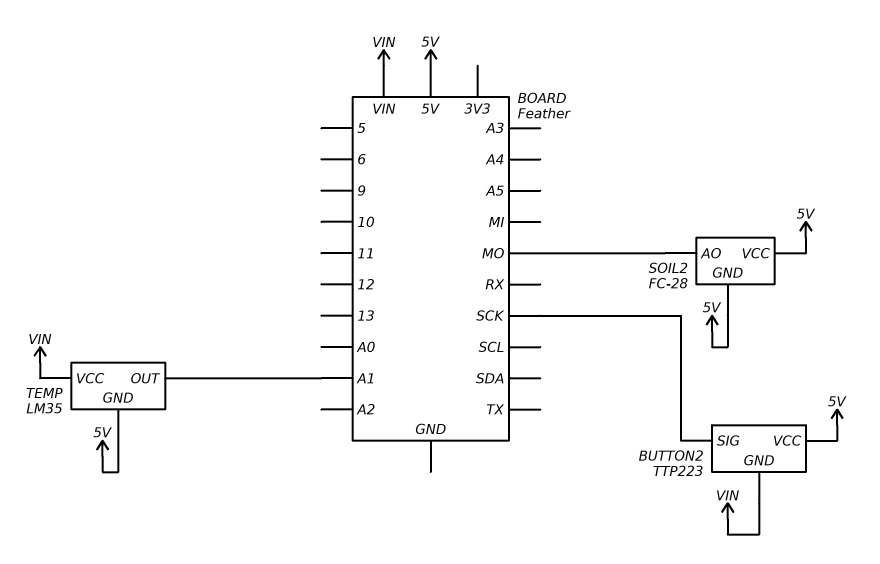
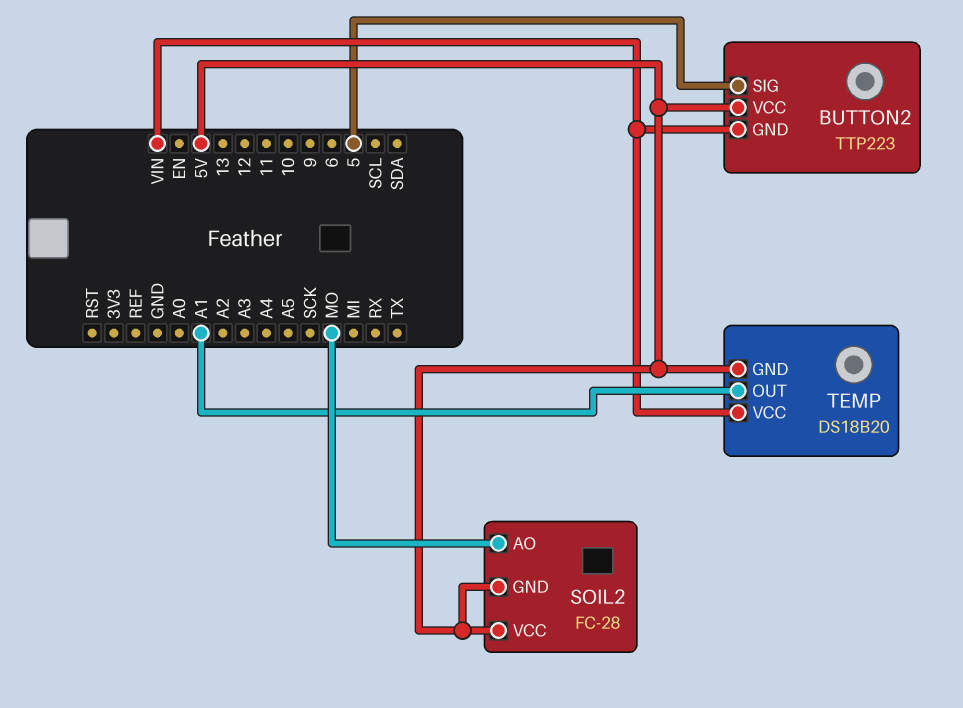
BUTTON2 pin SIG: SCK -> 5
TEMP: LM35 -> DS18B20

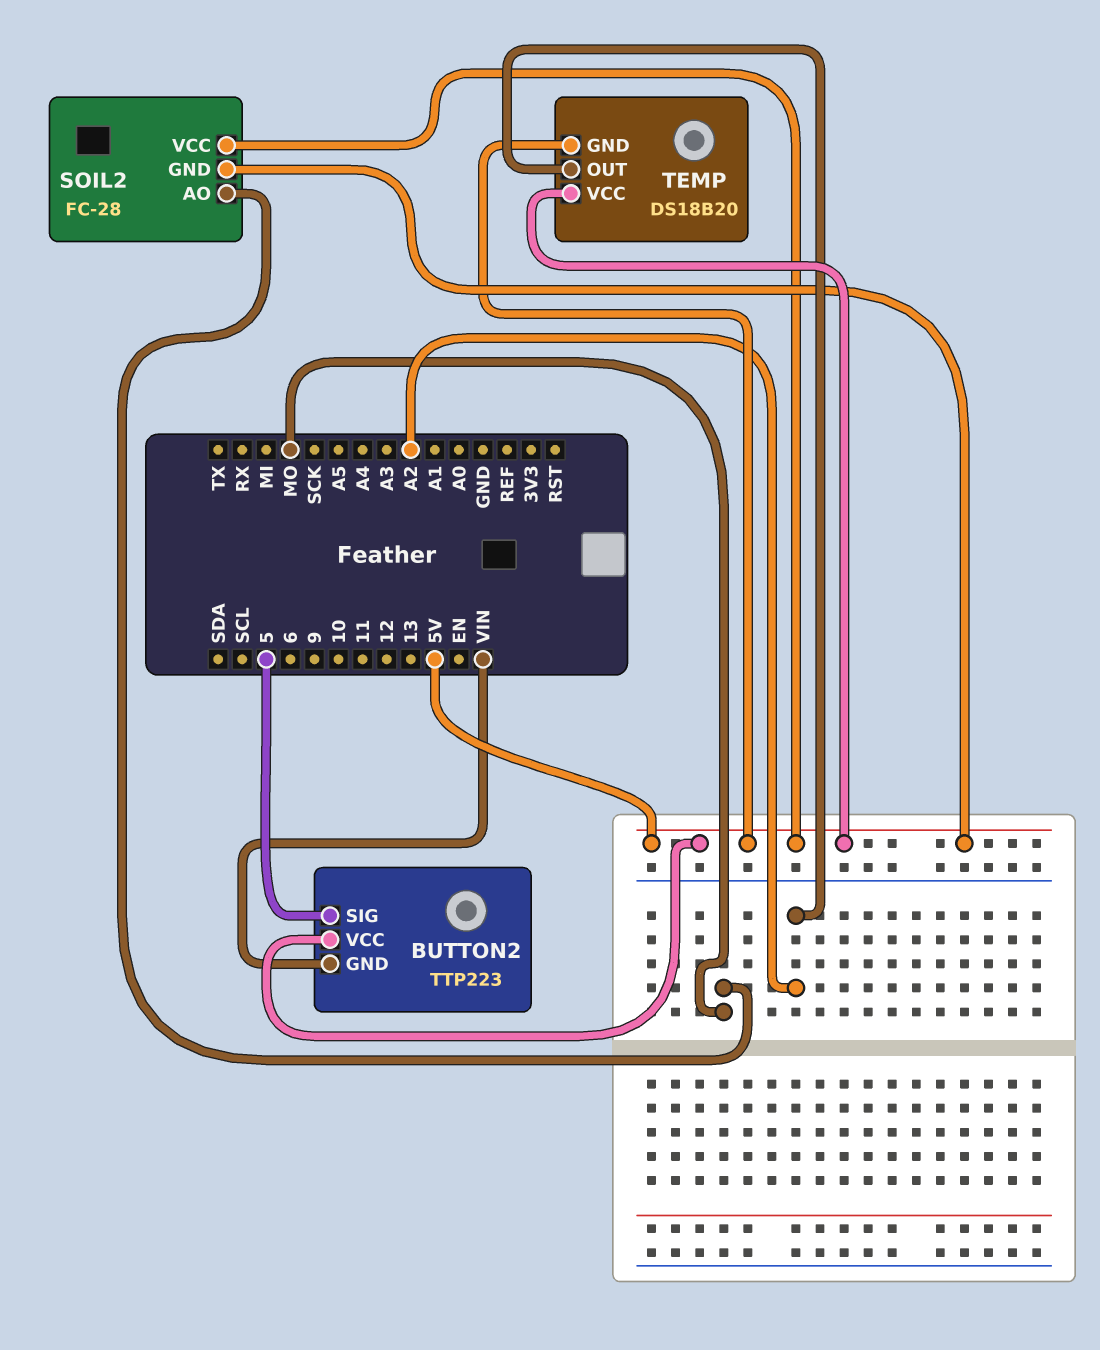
TEMP pin OUT: A1 -> A2
TEMP pin VCC: VIN -> 5V

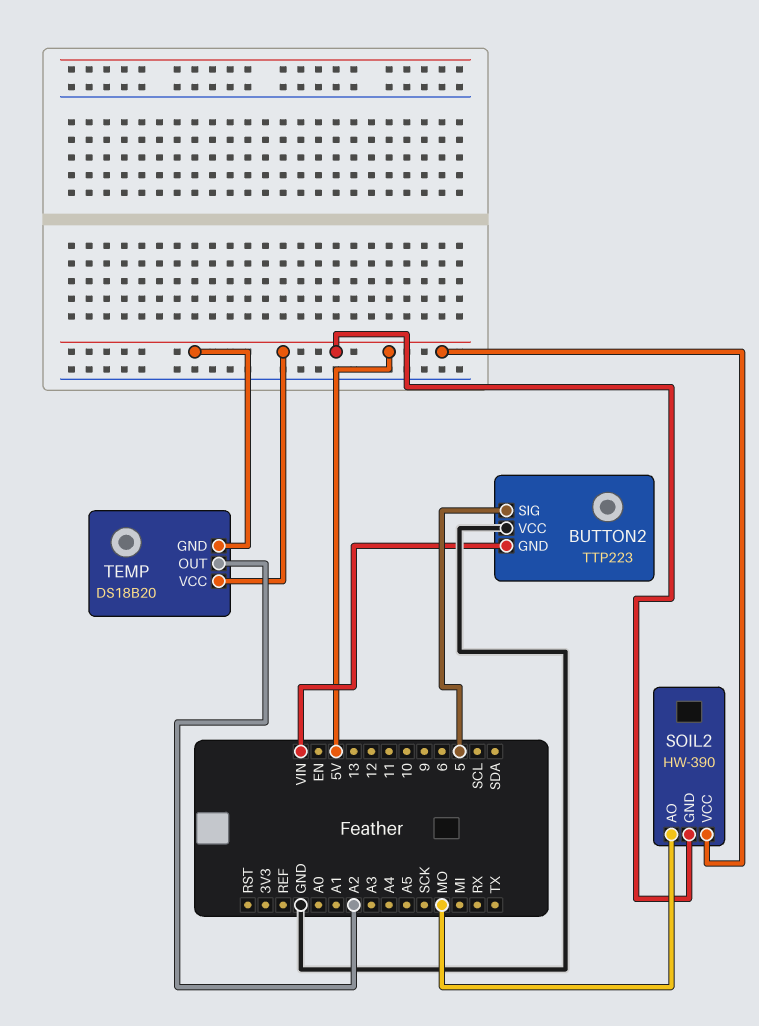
BUTTON2 pin VCC: 5V -> GND
SOIL2: FC-28 -> HW-390

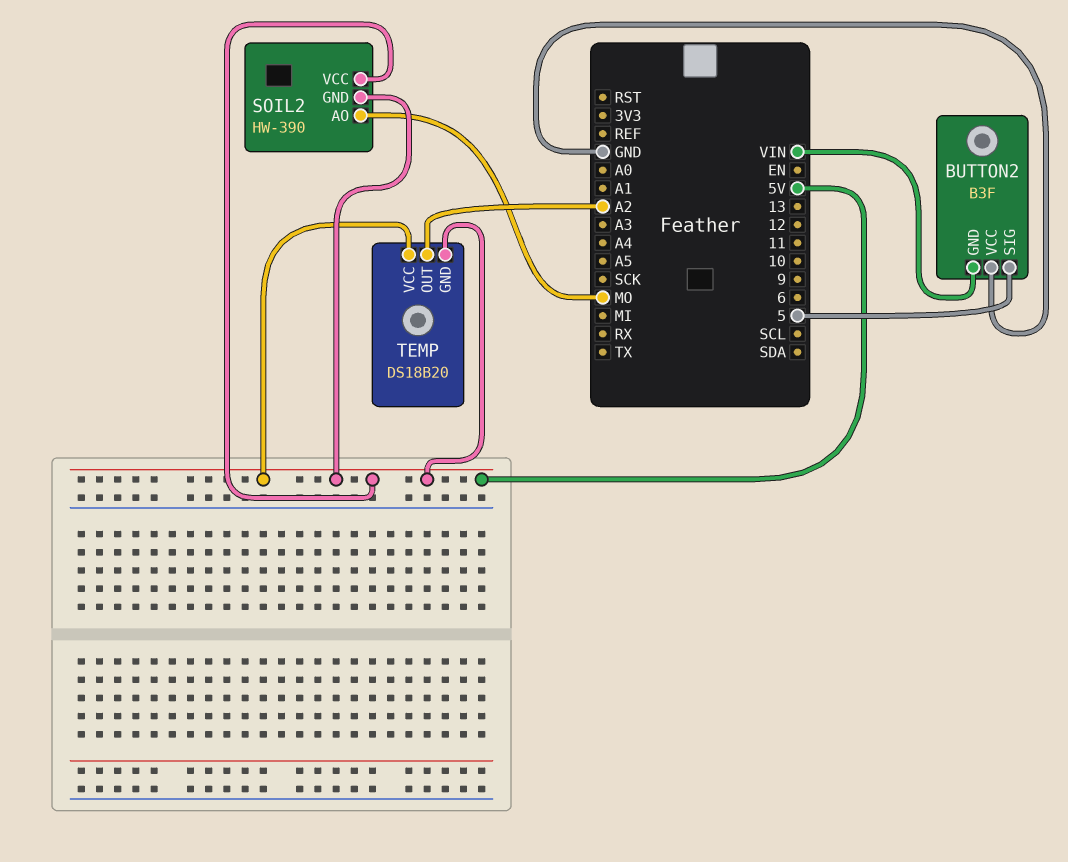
BUTTON2: TTP223 -> B3F

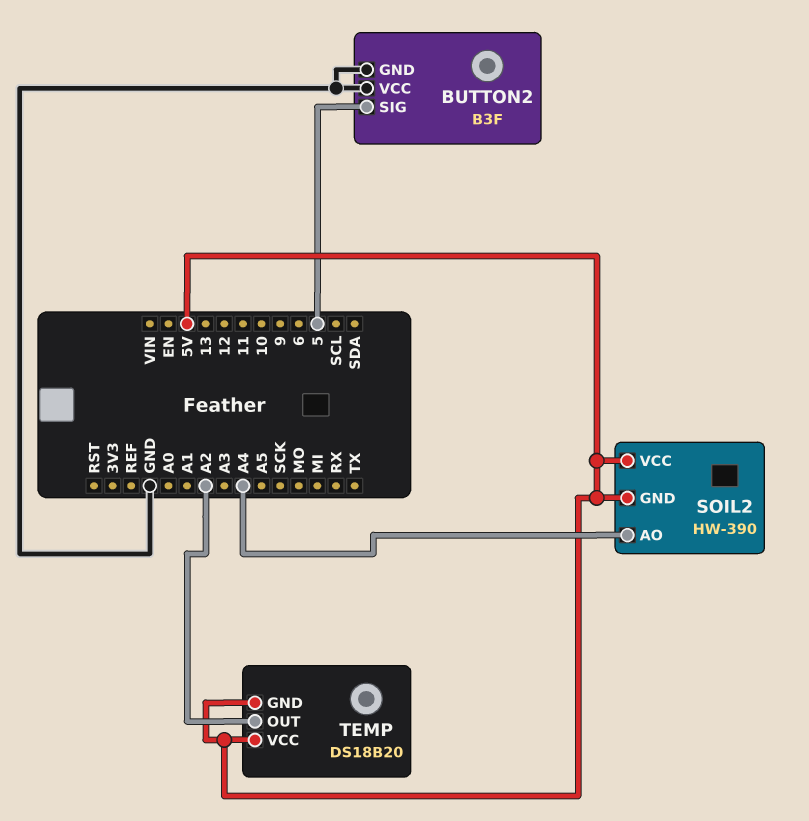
BUTTON2 pin GND: VIN -> GND
SOIL2 pin AO: MO -> A4

